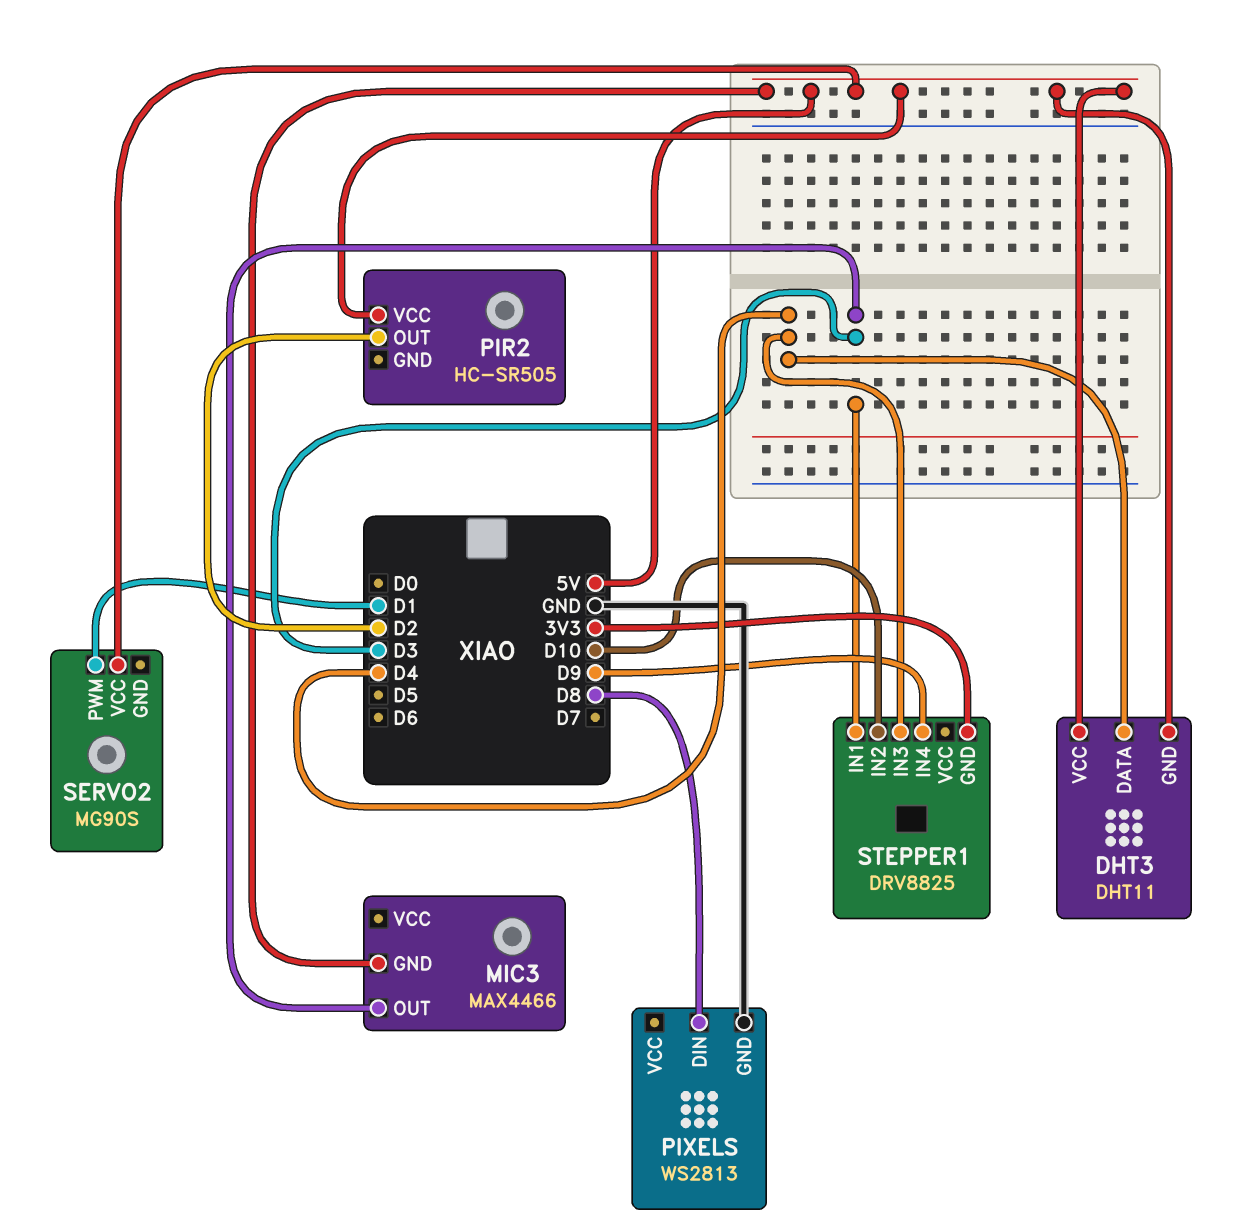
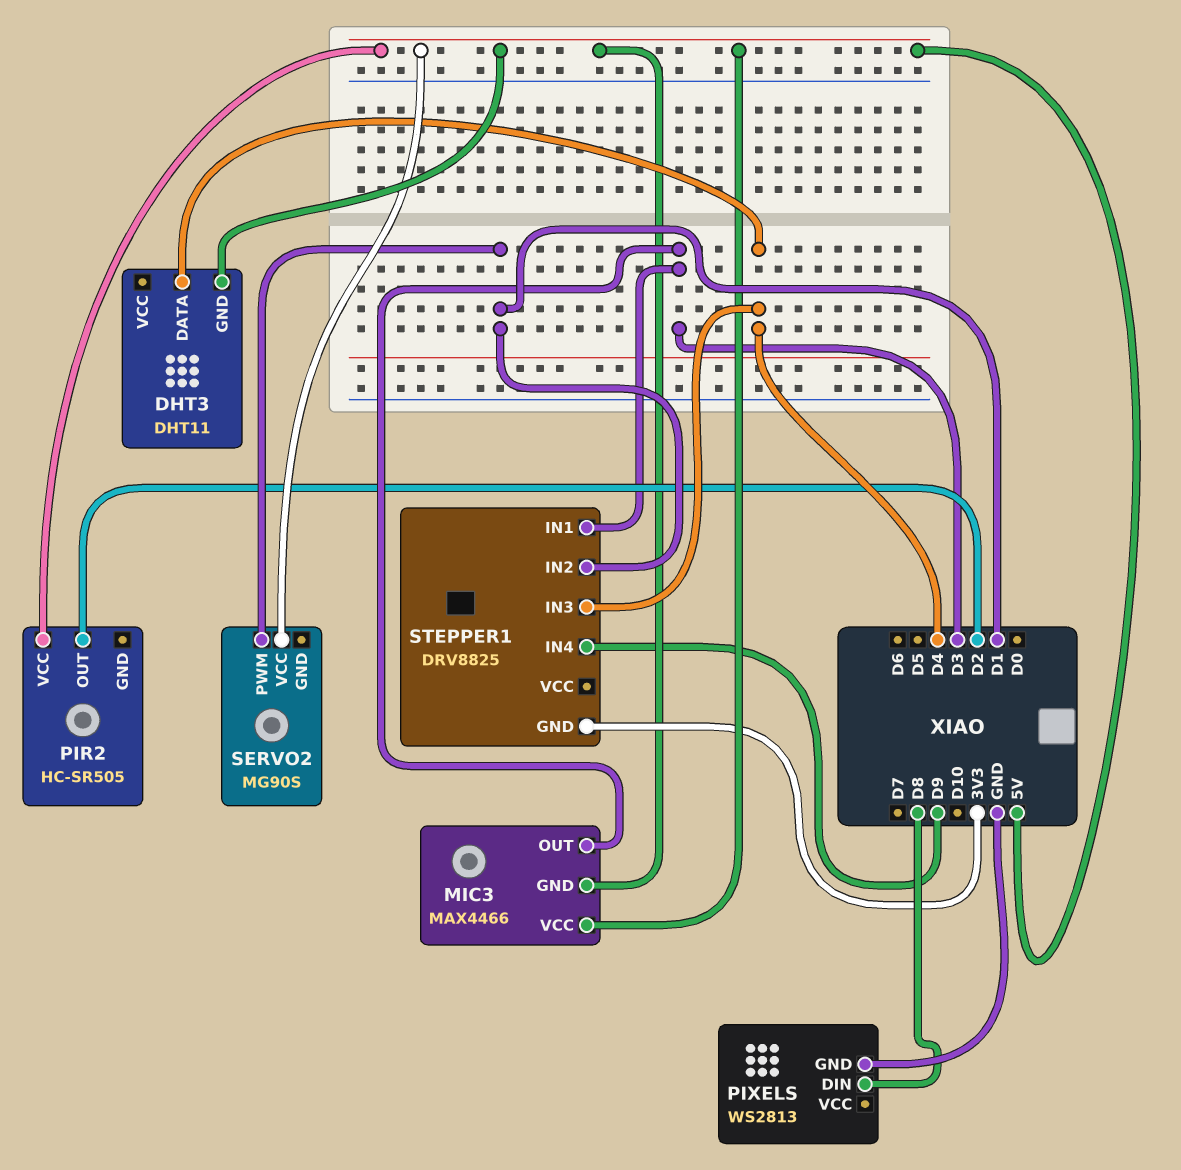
DHT3 pin VCC: 5V -> none
MIC3 pin VCC: none -> 5V
STEPPER1 pin IN2: D10 -> D1

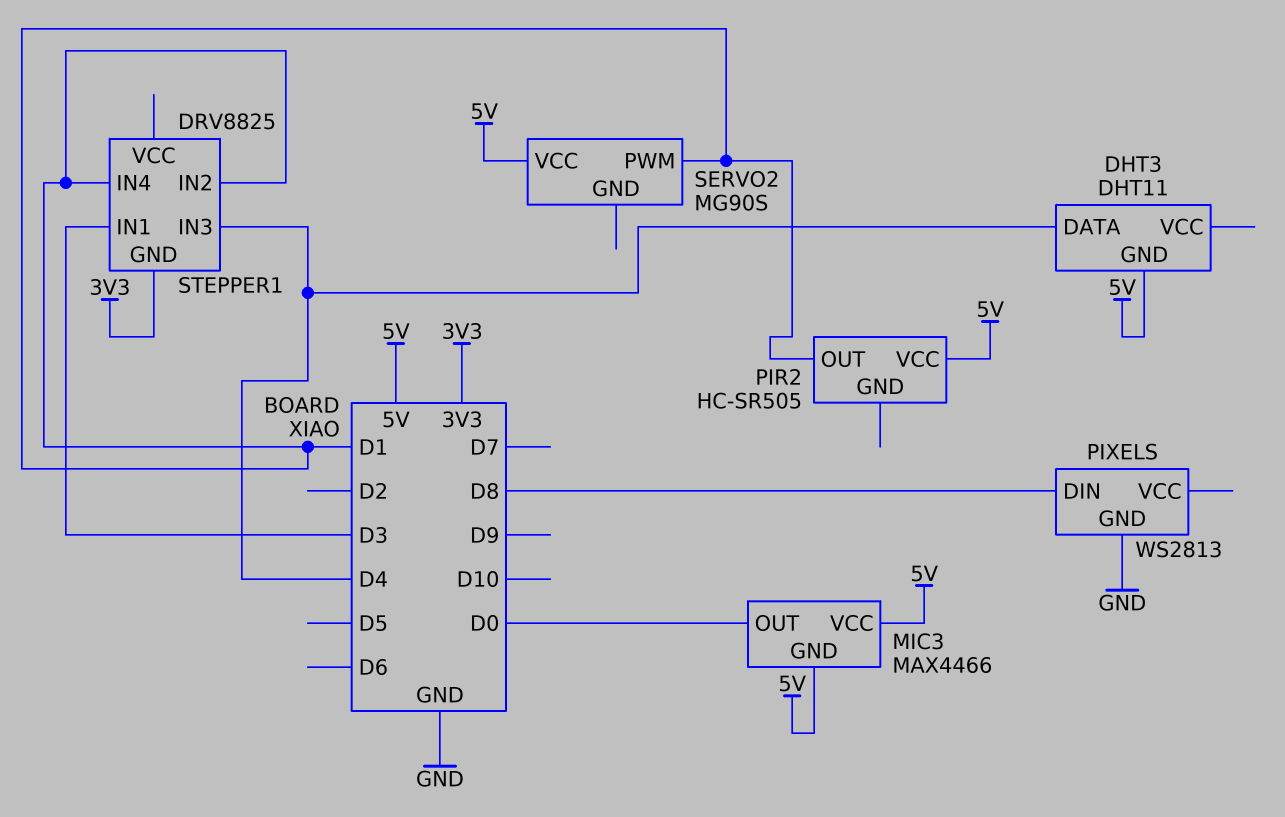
MIC3 pin OUT: D3 -> D0
PIR2 pin OUT: D2 -> D1
STEPPER1 pin IN4: D9 -> D1

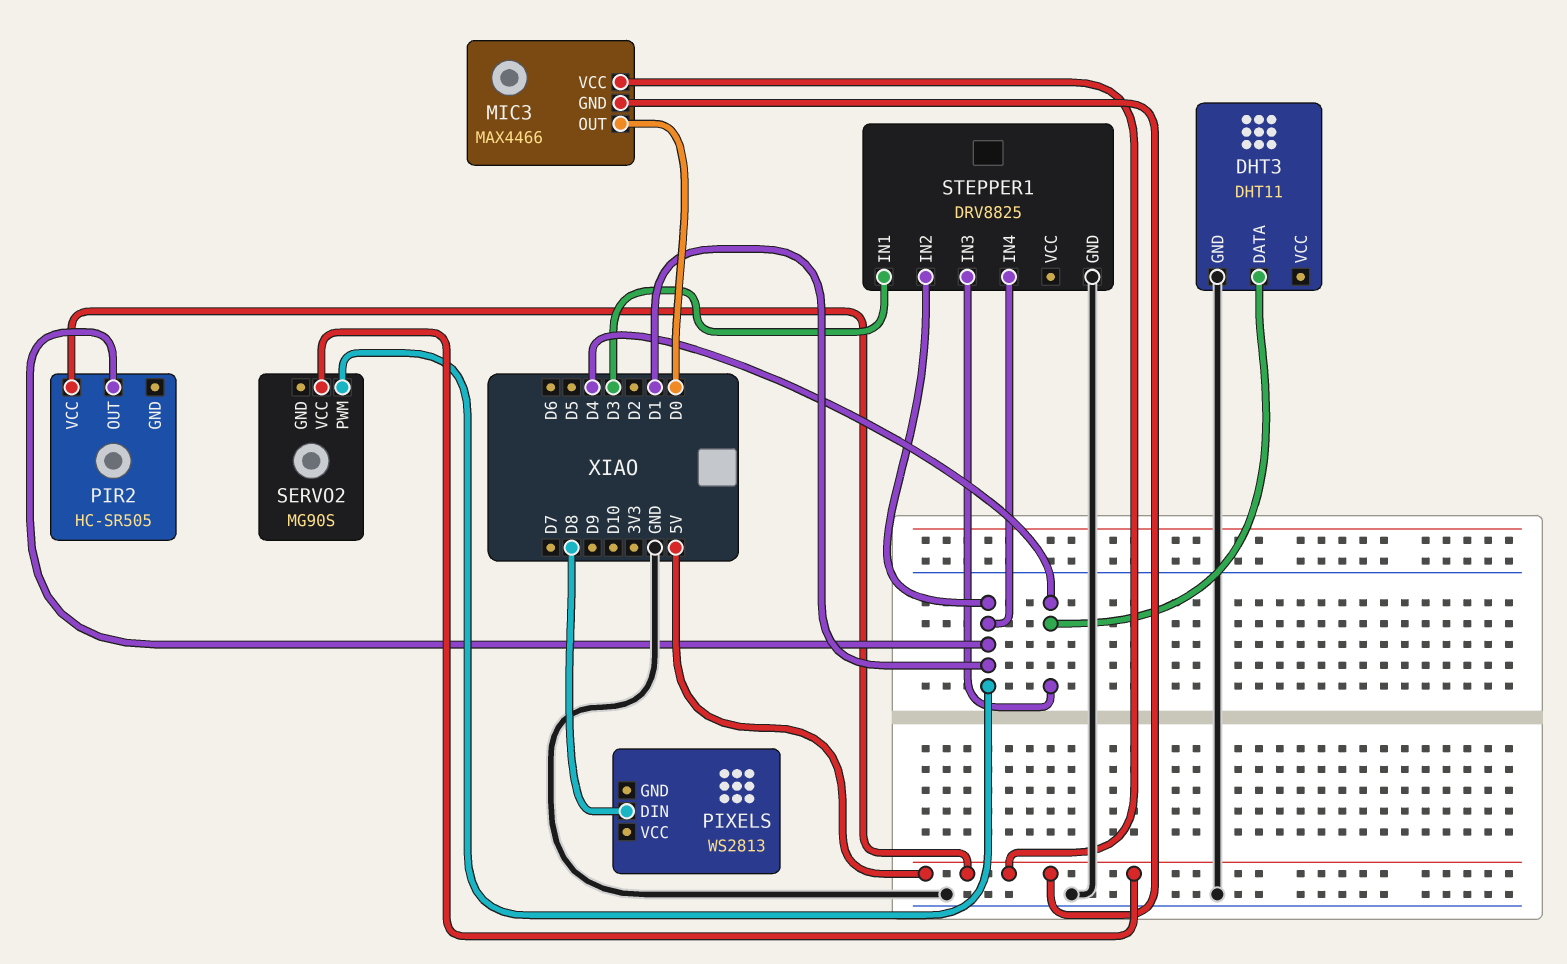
DHT3 pin GND: 5V -> GND
PIXELS pin GND: GND -> none
STEPPER1 pin GND: 3V3 -> GND

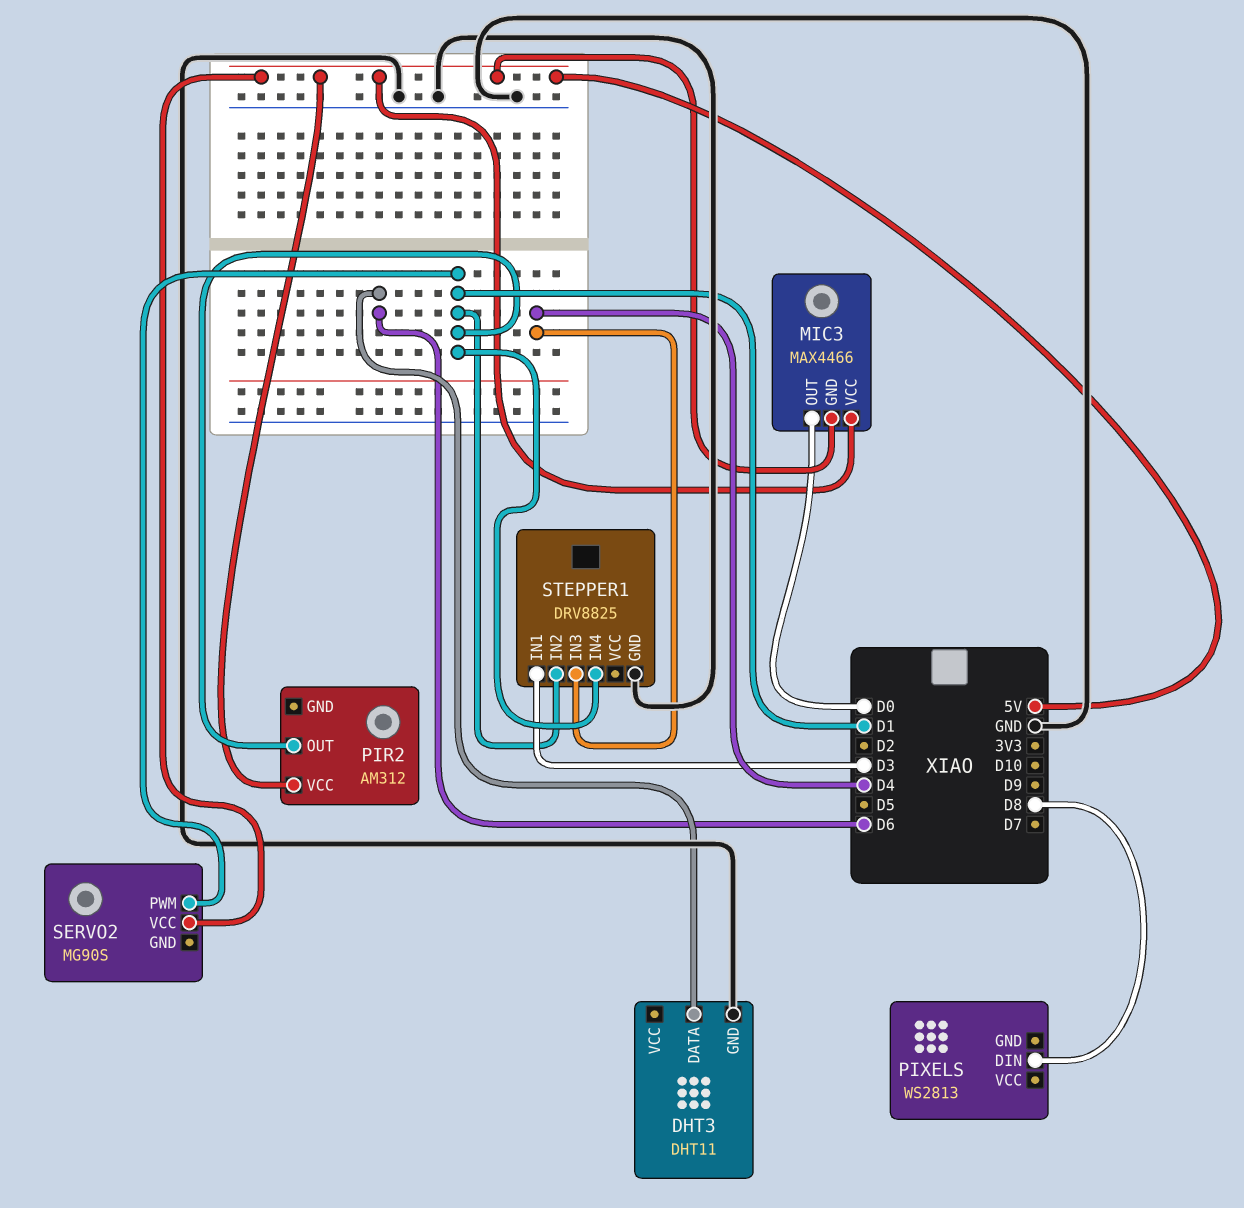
DHT3 pin DATA: D4 -> D6
PIR2: HC-SR505 -> AM312

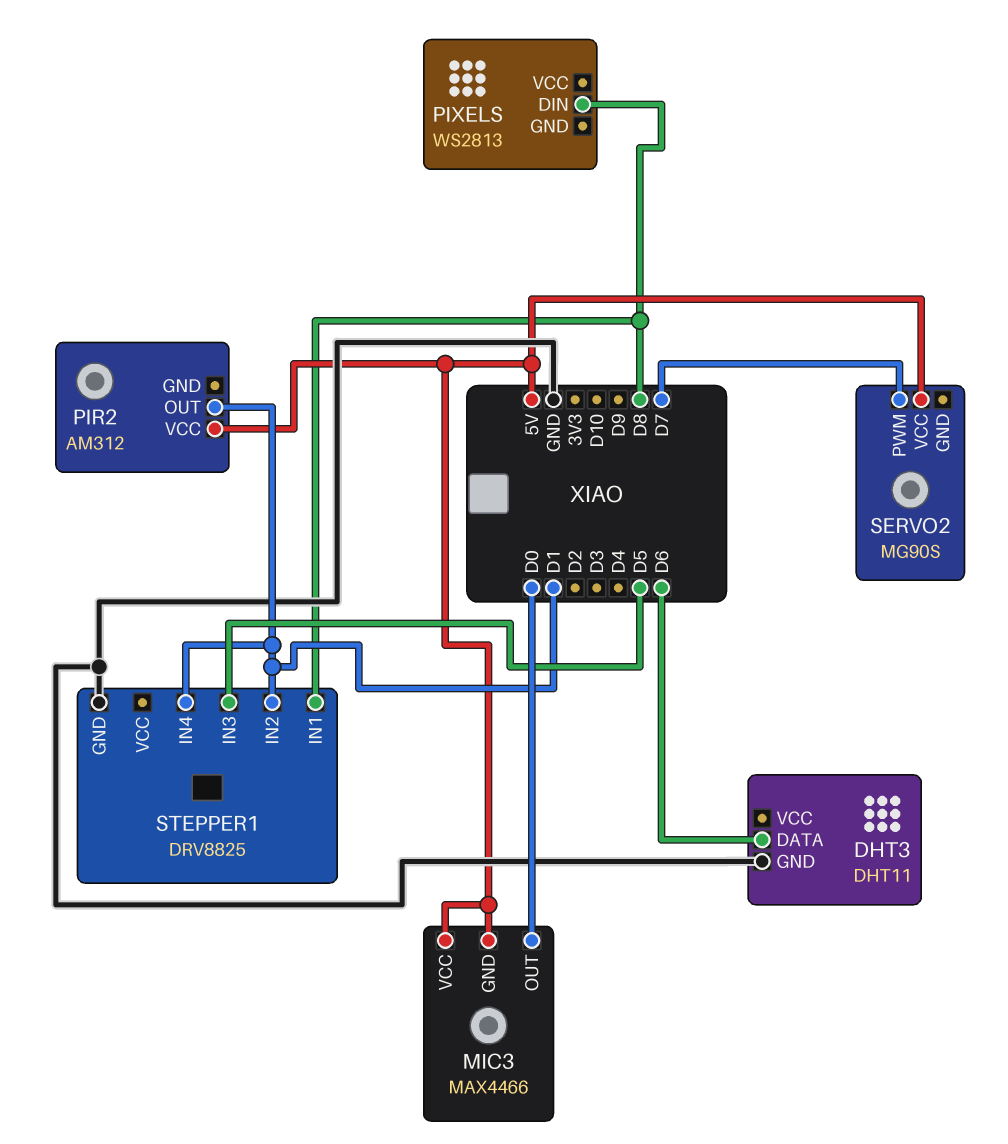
SERVO2 pin PWM: D1 -> D7
STEPPER1 pin IN1: D3 -> D8
STEPPER1 pin IN3: D4 -> D5

